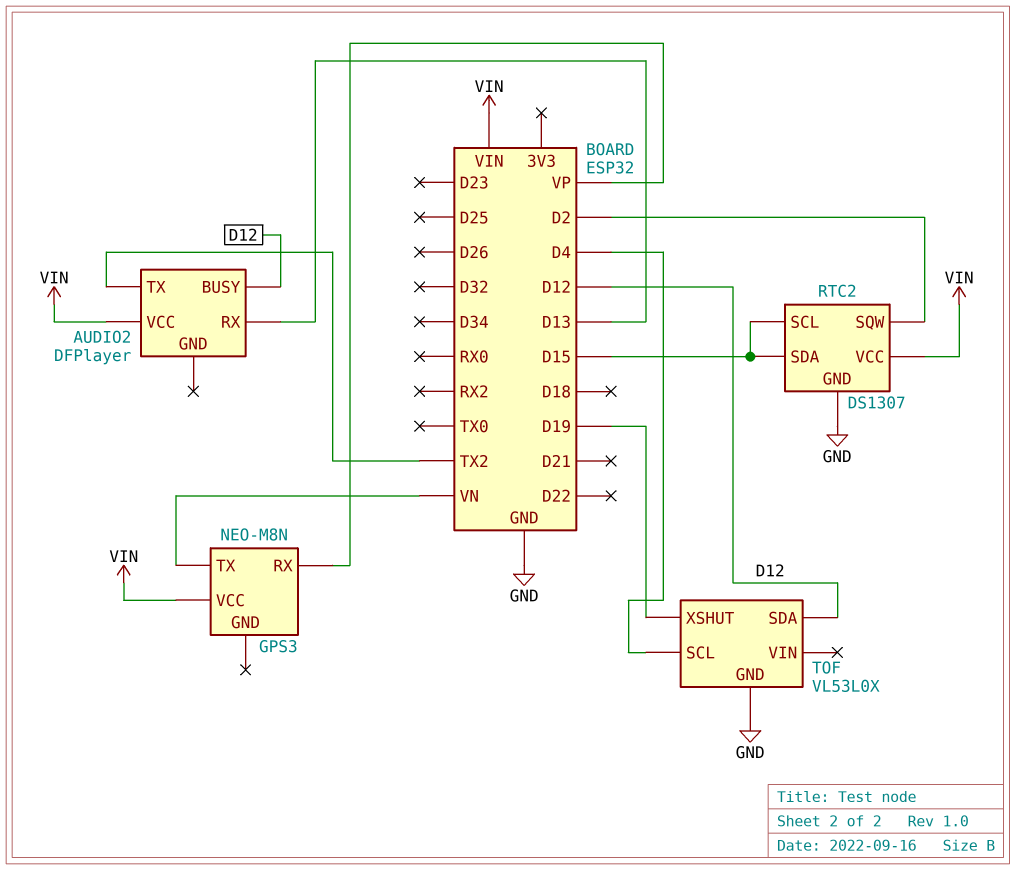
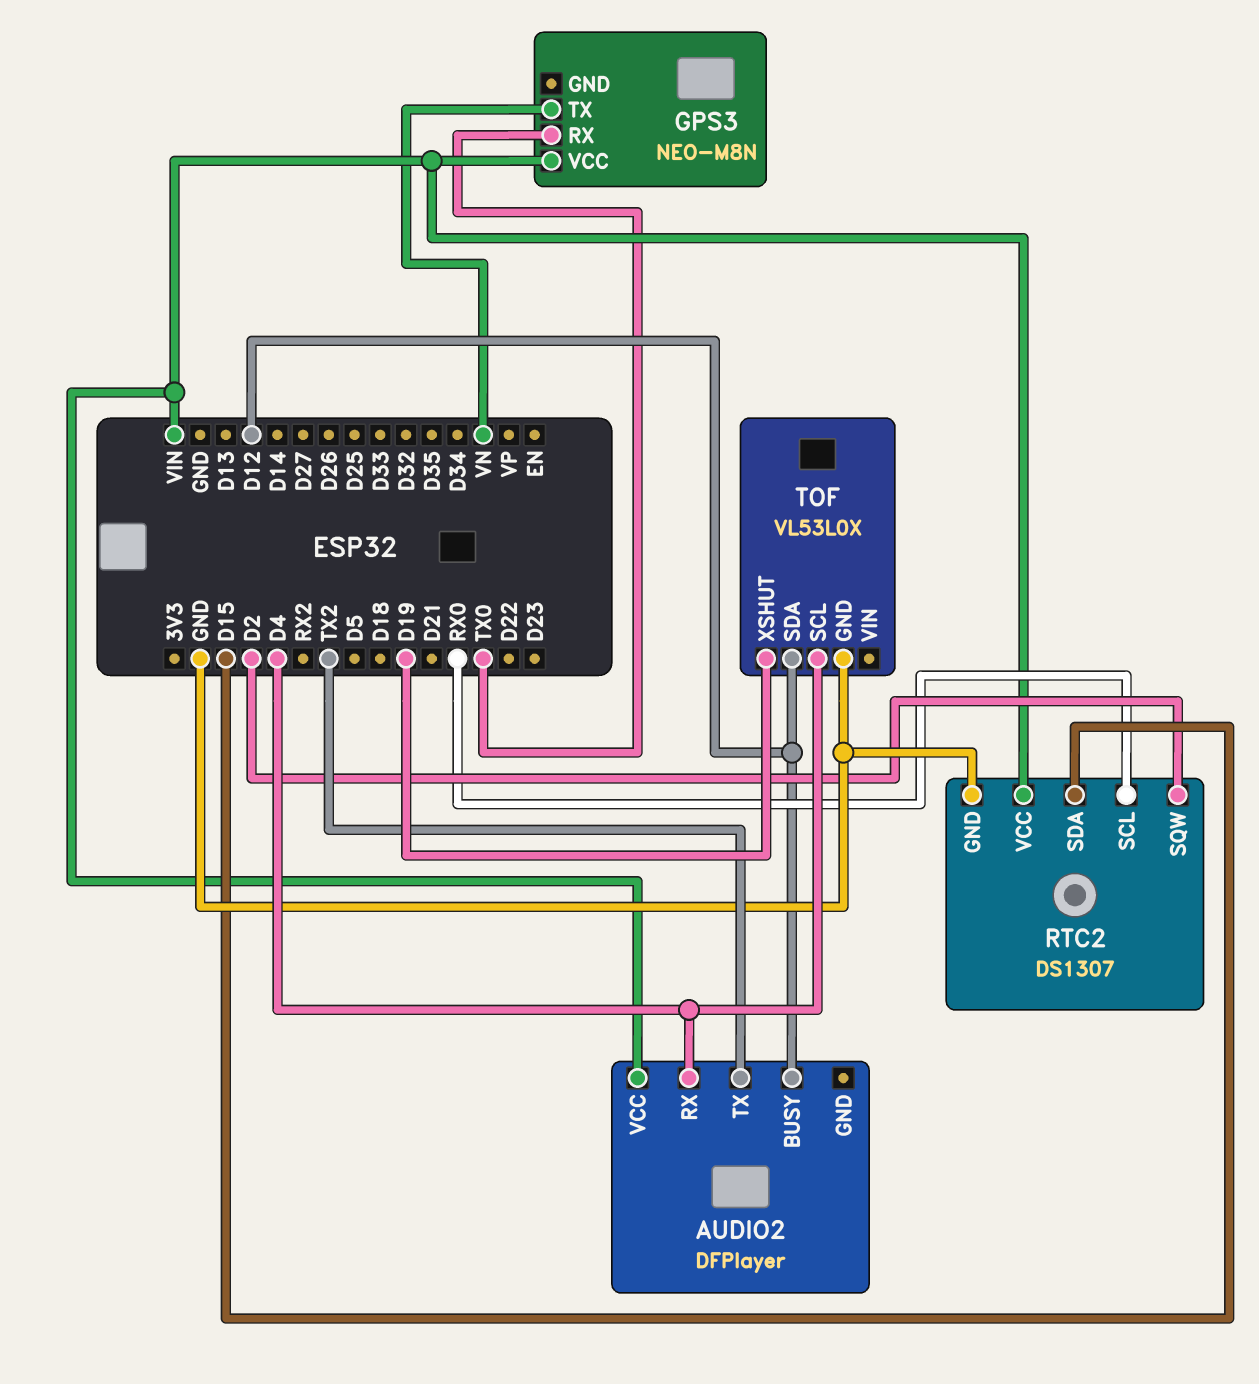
AUDIO2 pin RX: D13 -> D4
GPS3 pin RX: VP -> TX0
RTC2 pin SCL: D15 -> RX0

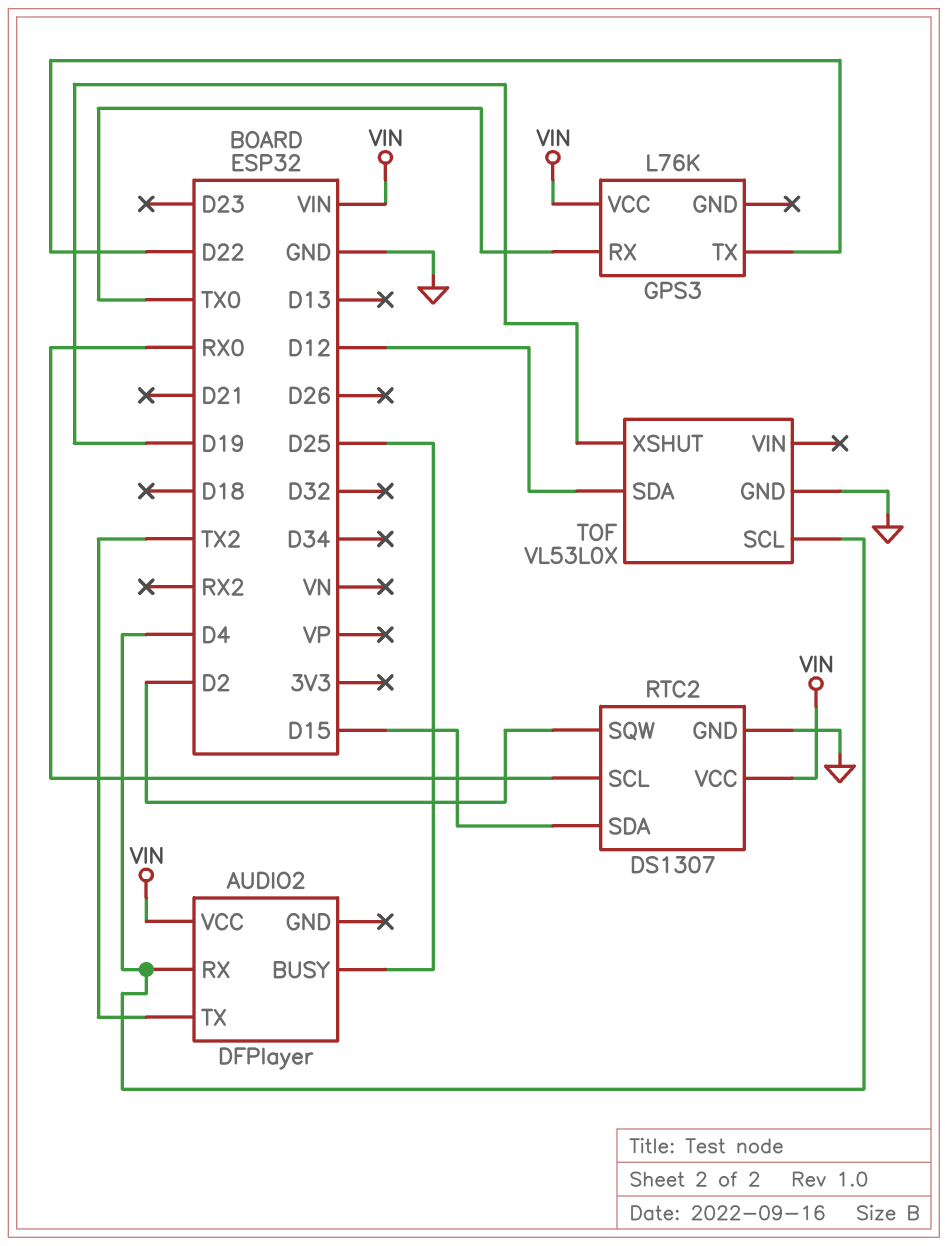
AUDIO2 pin BUSY: D12 -> D25
GPS3: NEO-M8N -> L76K
GPS3 pin TX: VN -> D22

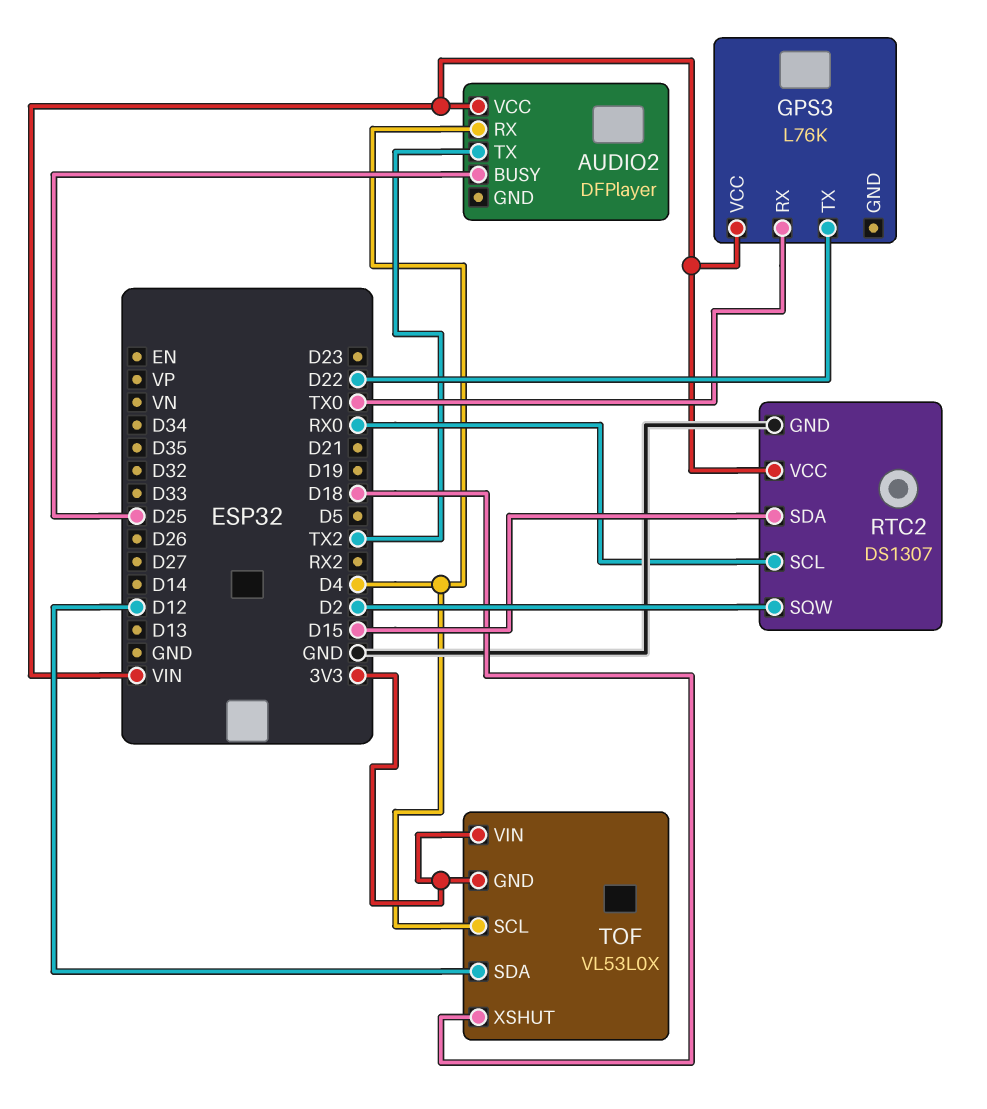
TOF pin GND: GND -> 3V3
TOF pin VIN: none -> 3V3
TOF pin XSHUT: D19 -> D18

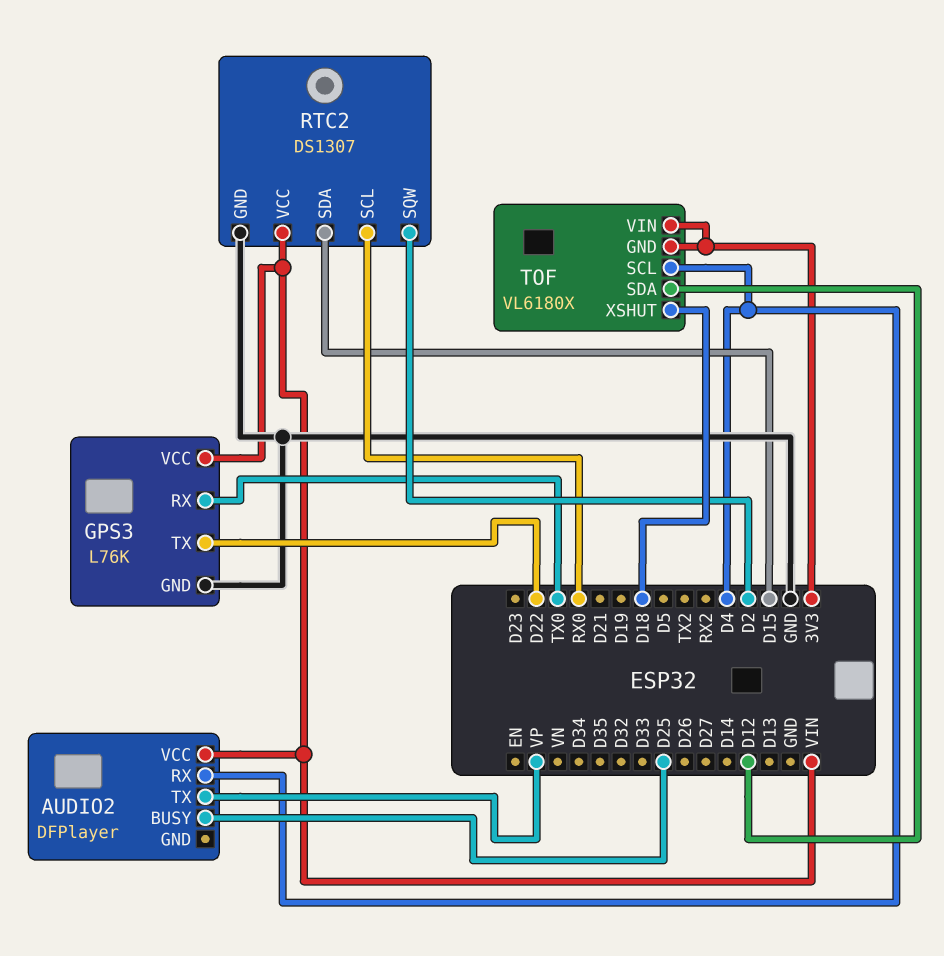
AUDIO2 pin TX: TX2 -> VP
GPS3 pin GND: none -> GND
TOF: VL53L0X -> VL6180X

